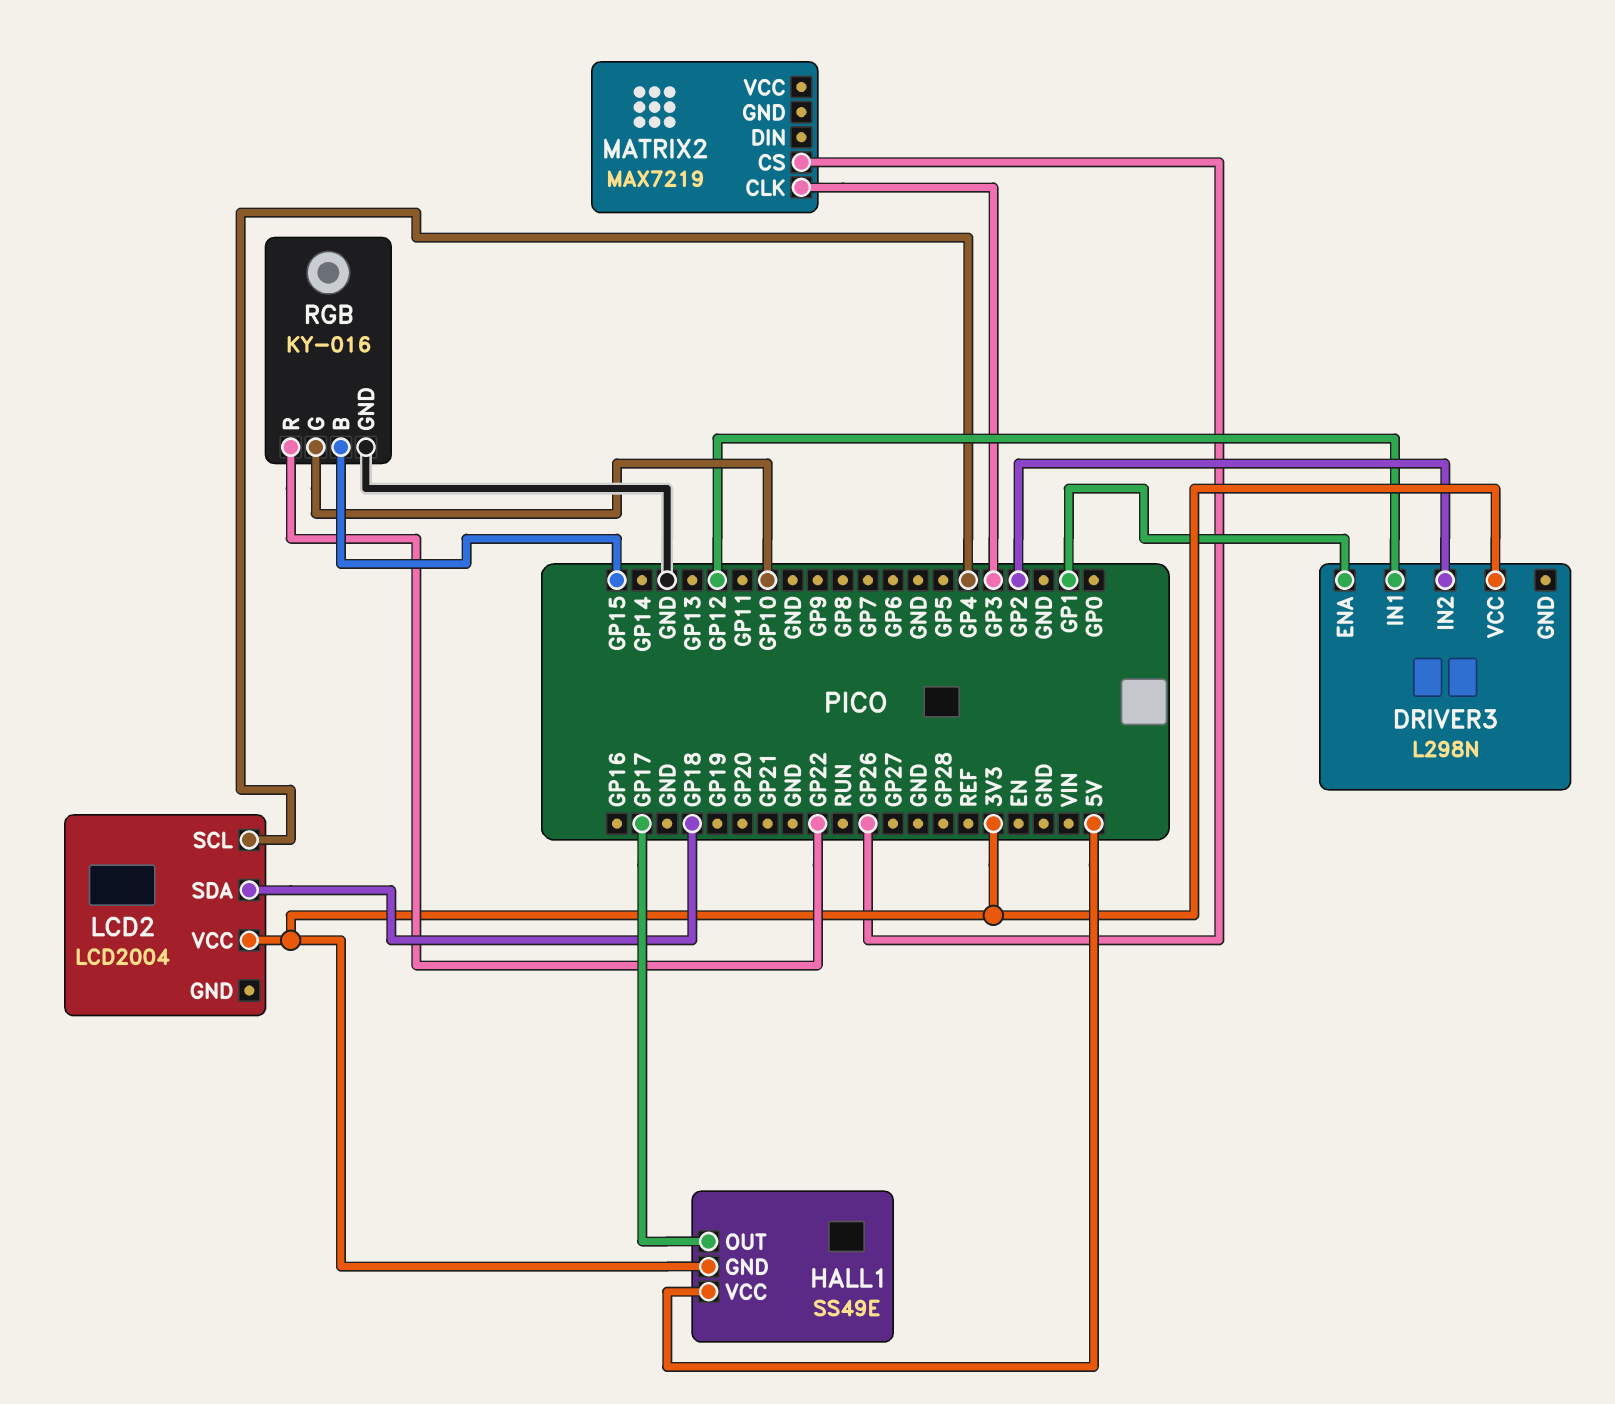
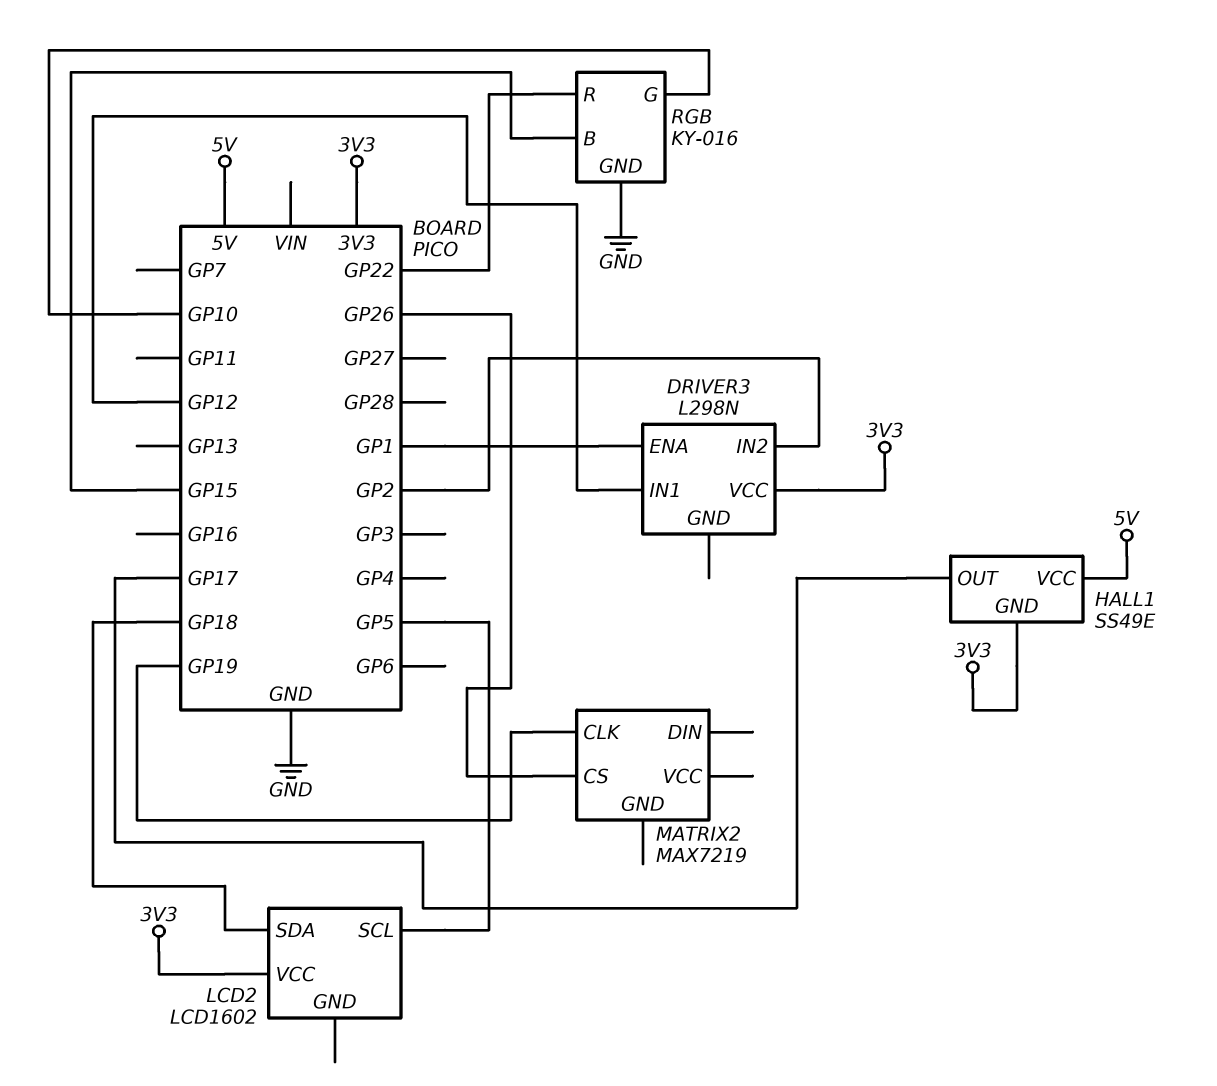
LCD2: LCD2004 -> LCD1602
LCD2 pin SCL: GP4 -> GP5
MATRIX2 pin CLK: GP3 -> GP19

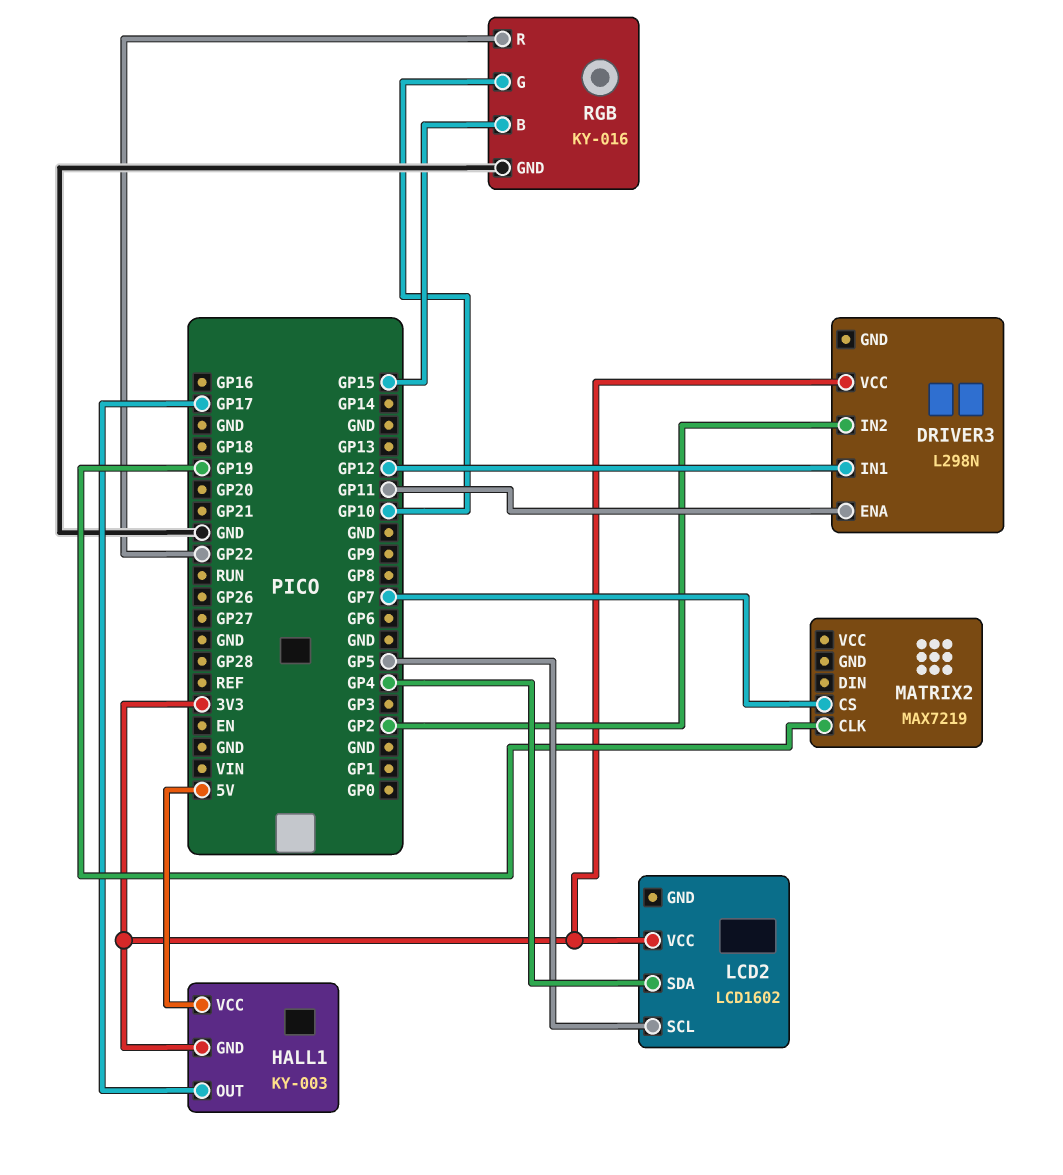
DRIVER3 pin ENA: GP1 -> GP11
HALL1: SS49E -> KY-003
LCD2 pin SDA: GP18 -> GP4
MATRIX2 pin CS: GP26 -> GP7

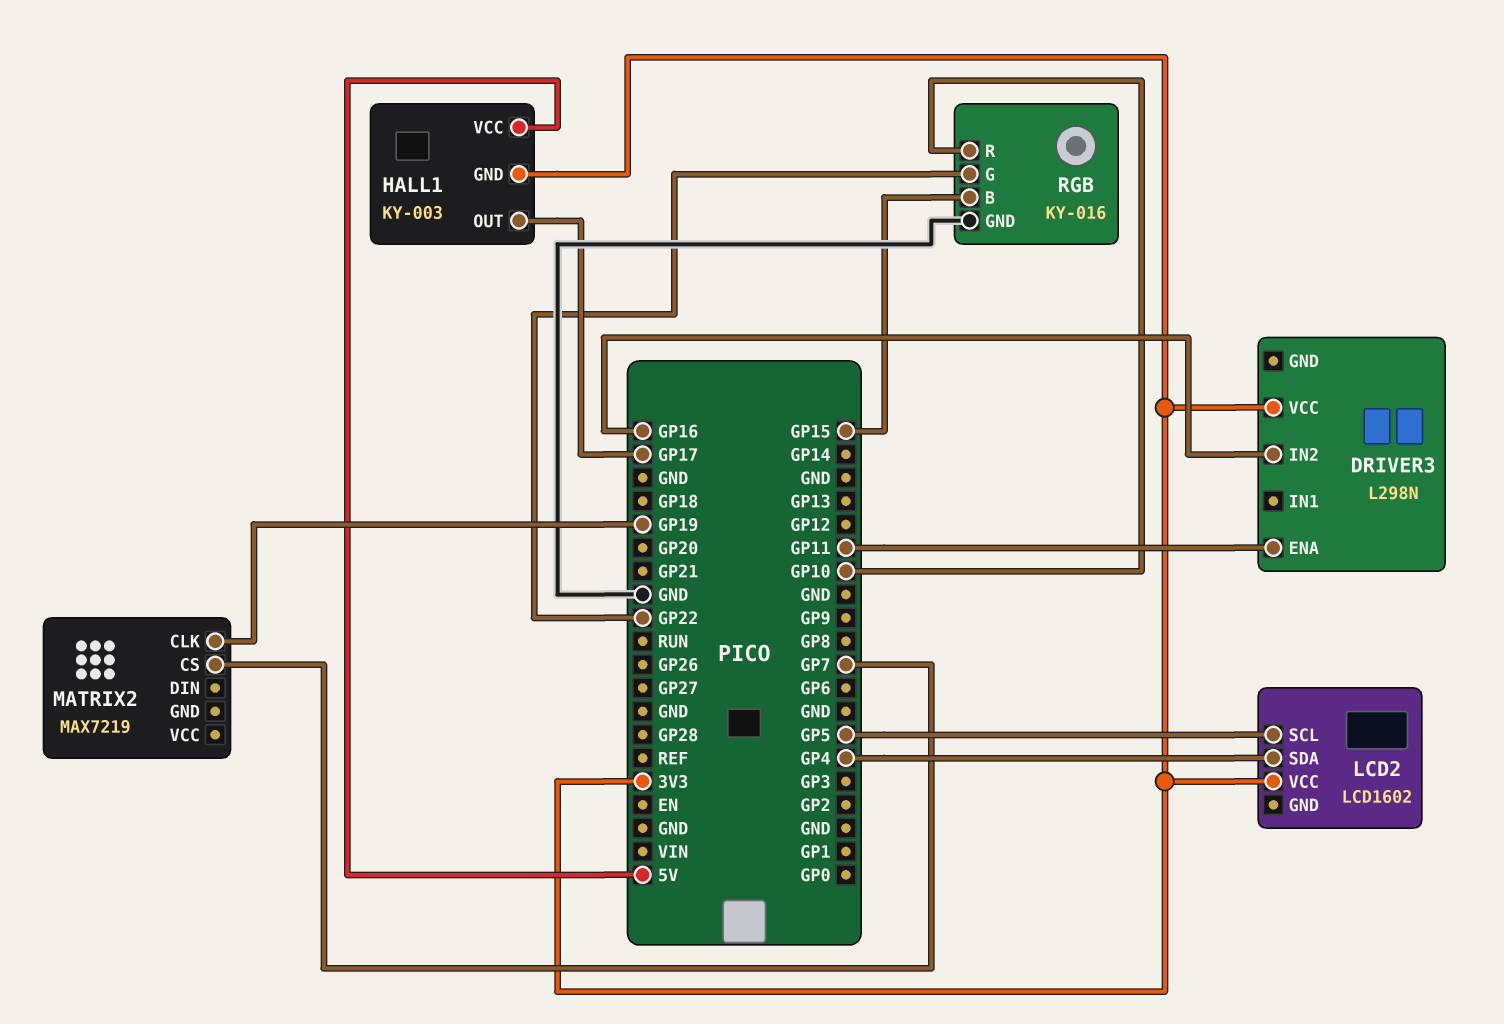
DRIVER3 pin IN1: GP12 -> none
DRIVER3 pin IN2: GP2 -> GP16
RGB pin G: GP10 -> GP22
RGB pin R: GP22 -> GP10

